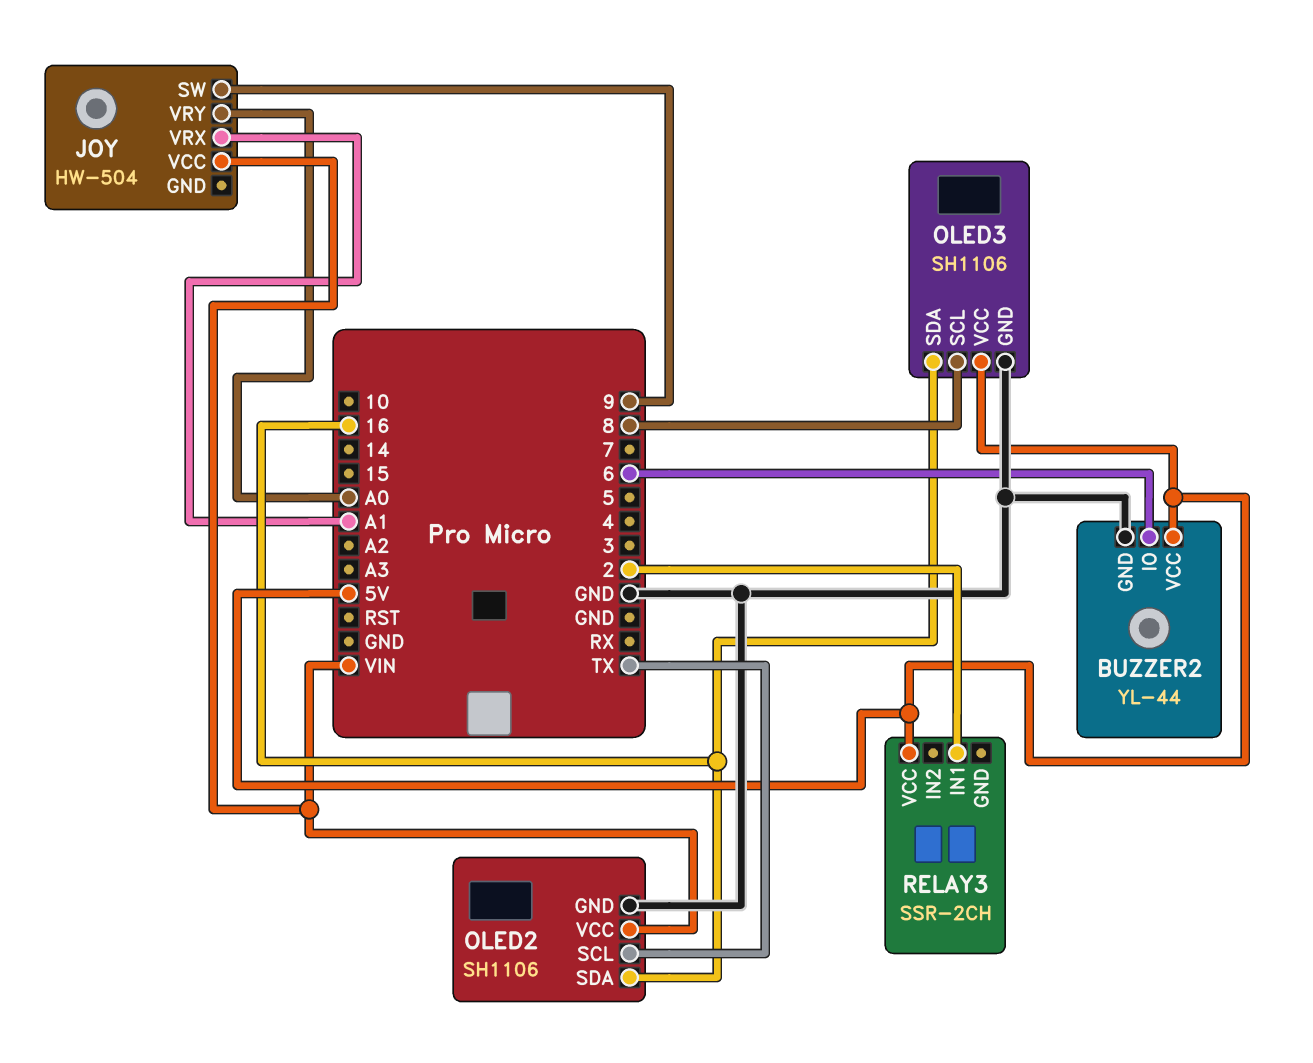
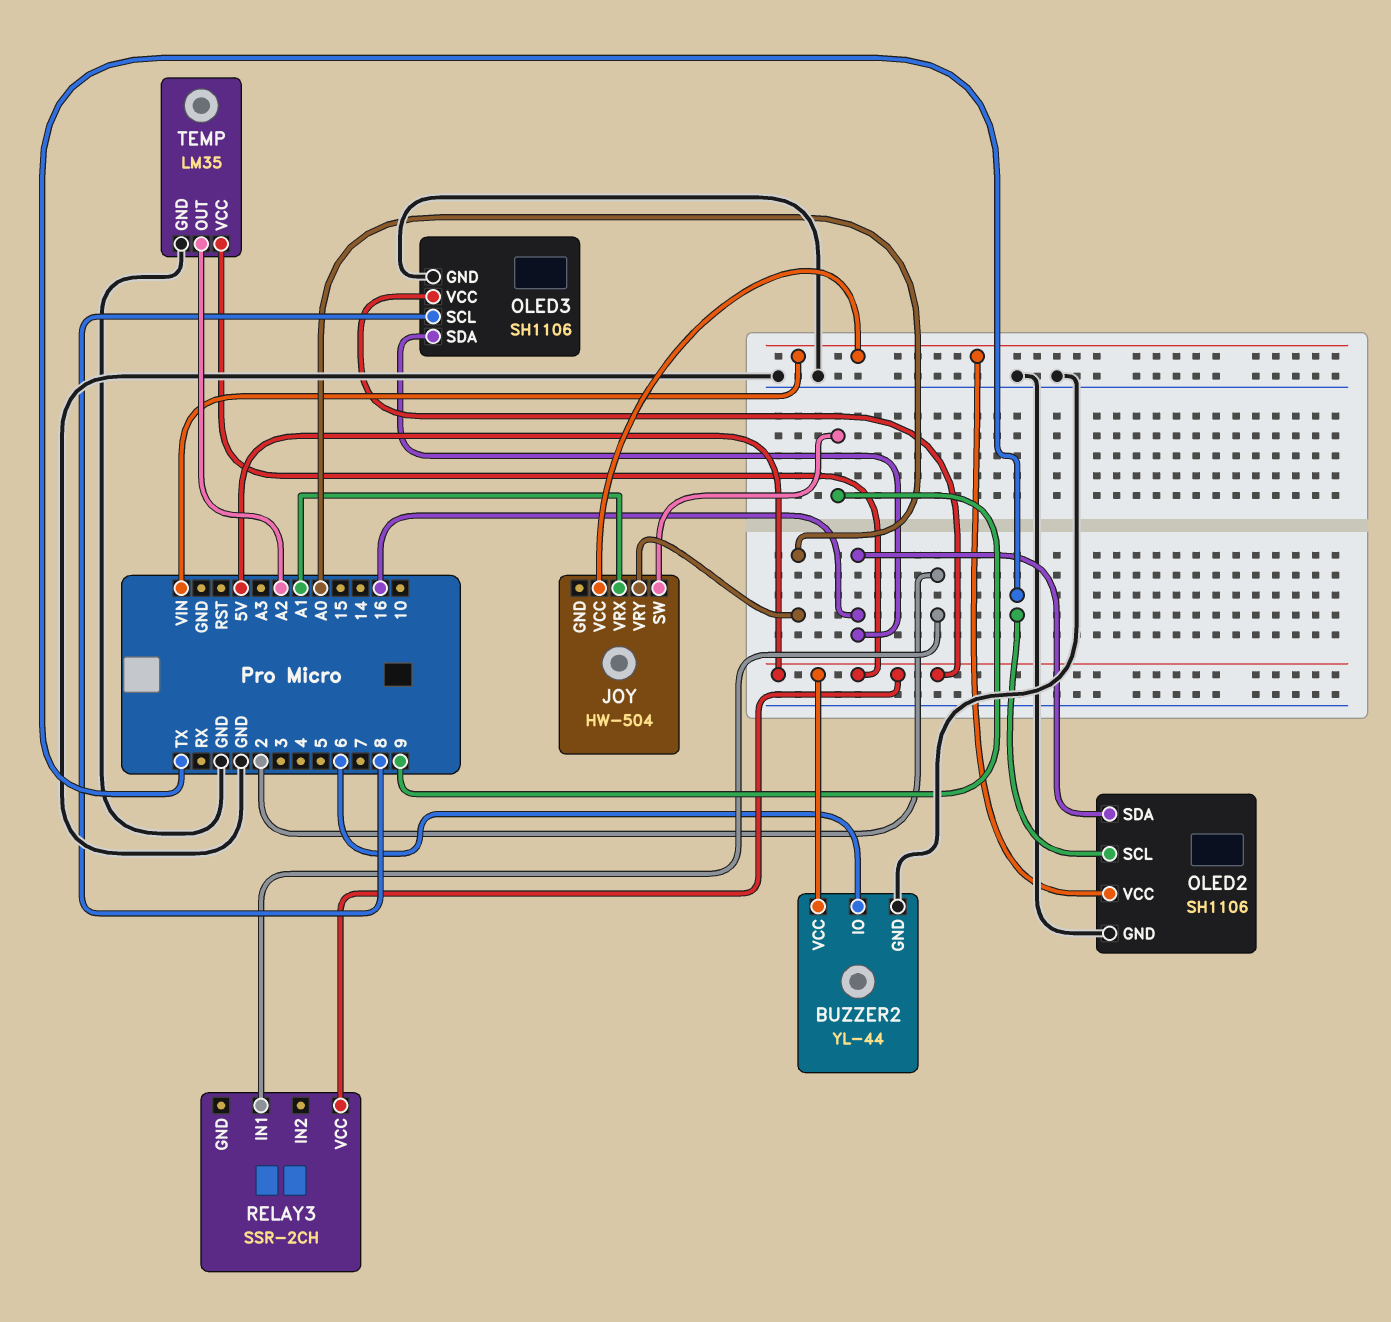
TEMP: none -> LM35
TEMP pin GND: none -> GND
TEMP pin OUT: none -> A2
TEMP pin VCC: none -> 5V

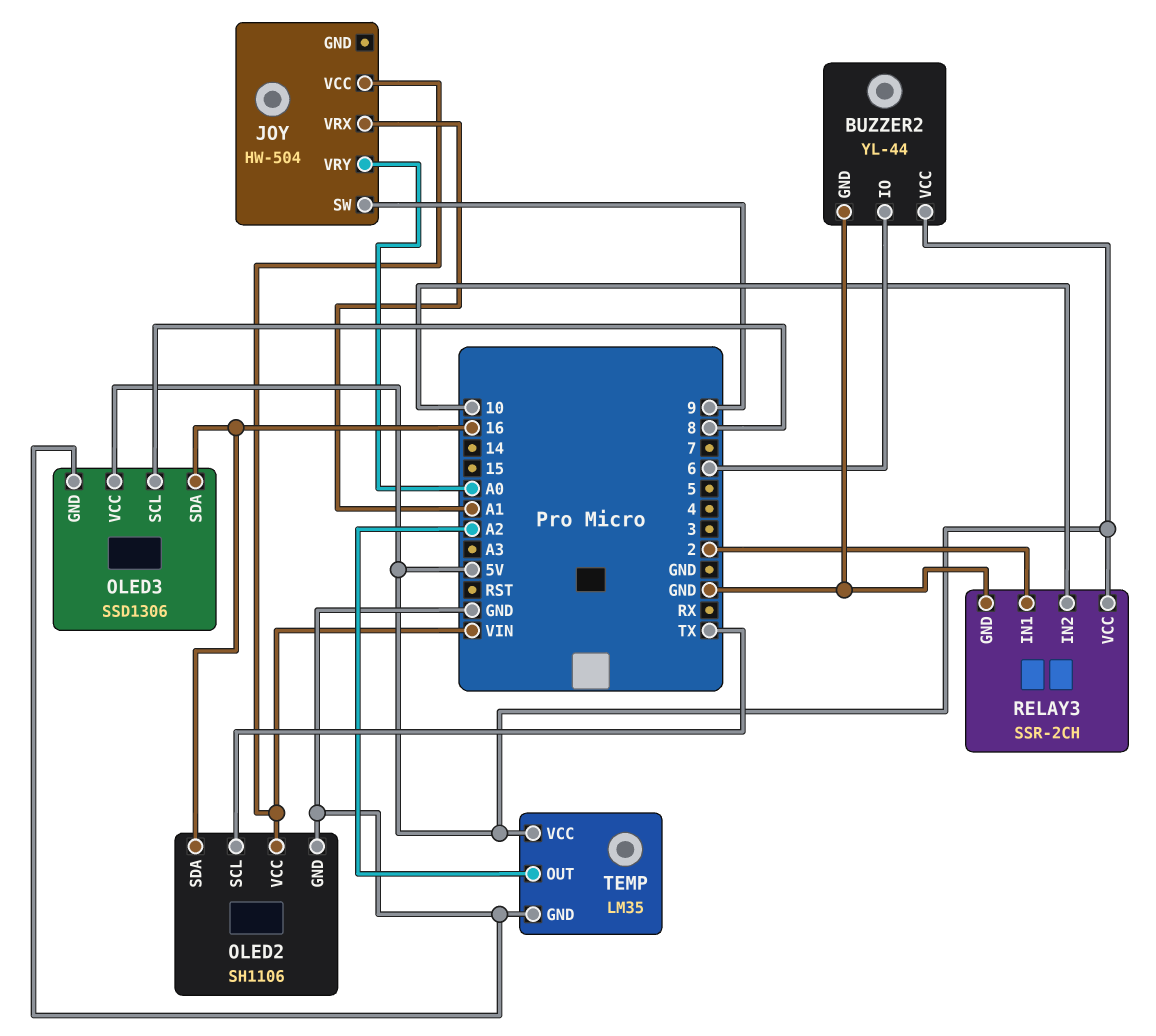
OLED3: SH1106 -> SSD1306
RELAY3 pin GND: none -> GND
RELAY3 pin IN2: none -> 10

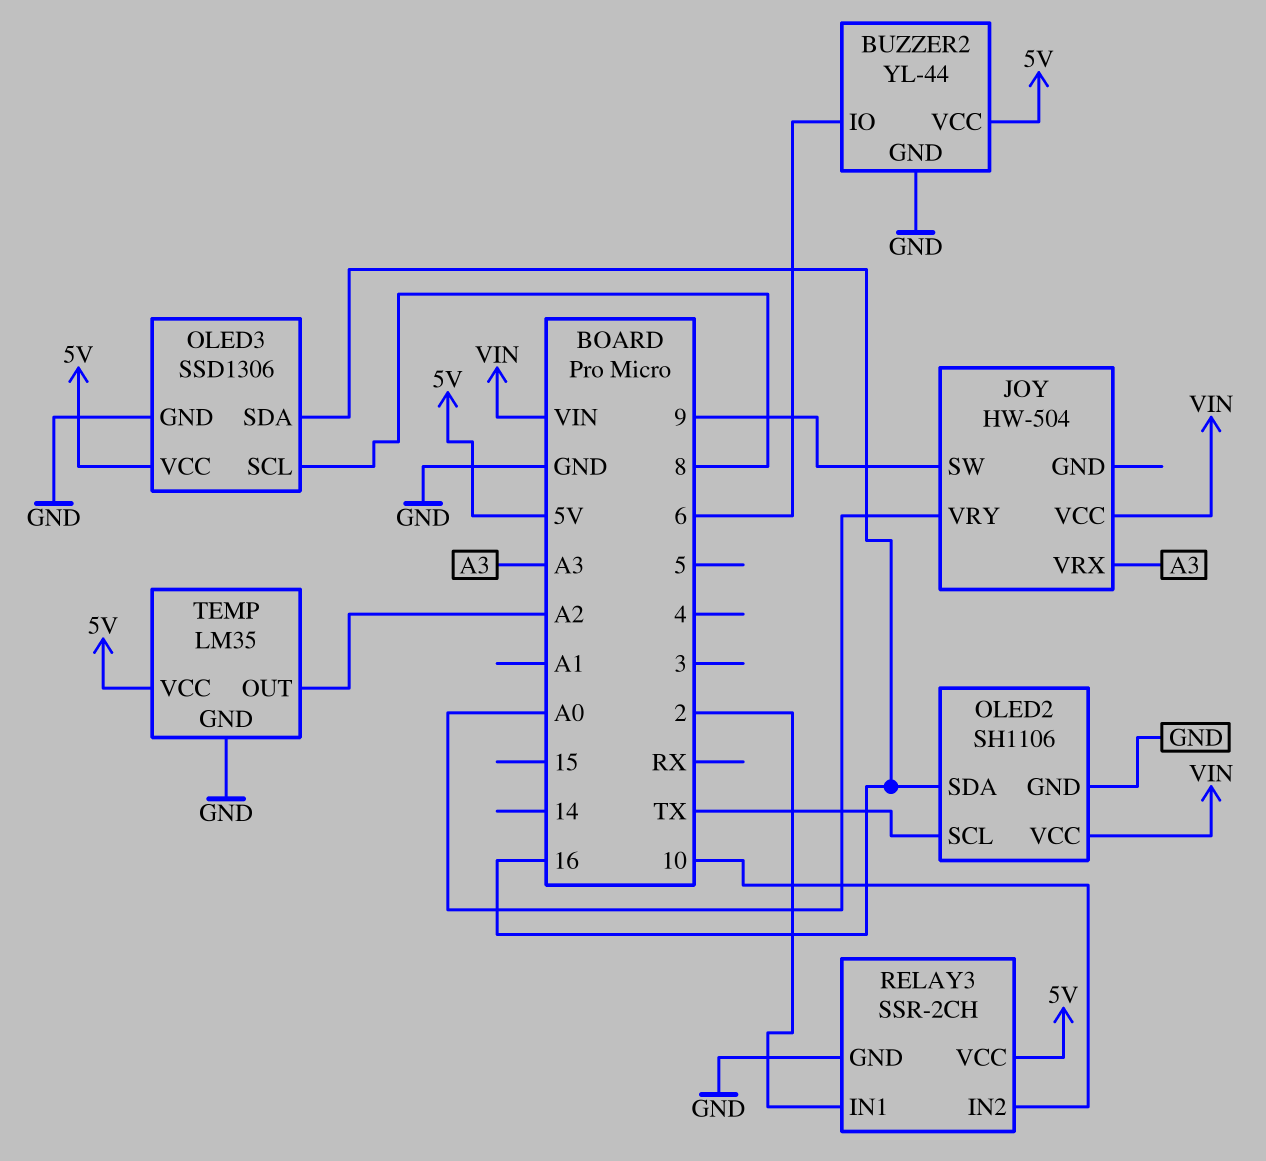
JOY pin VRX: A1 -> A3

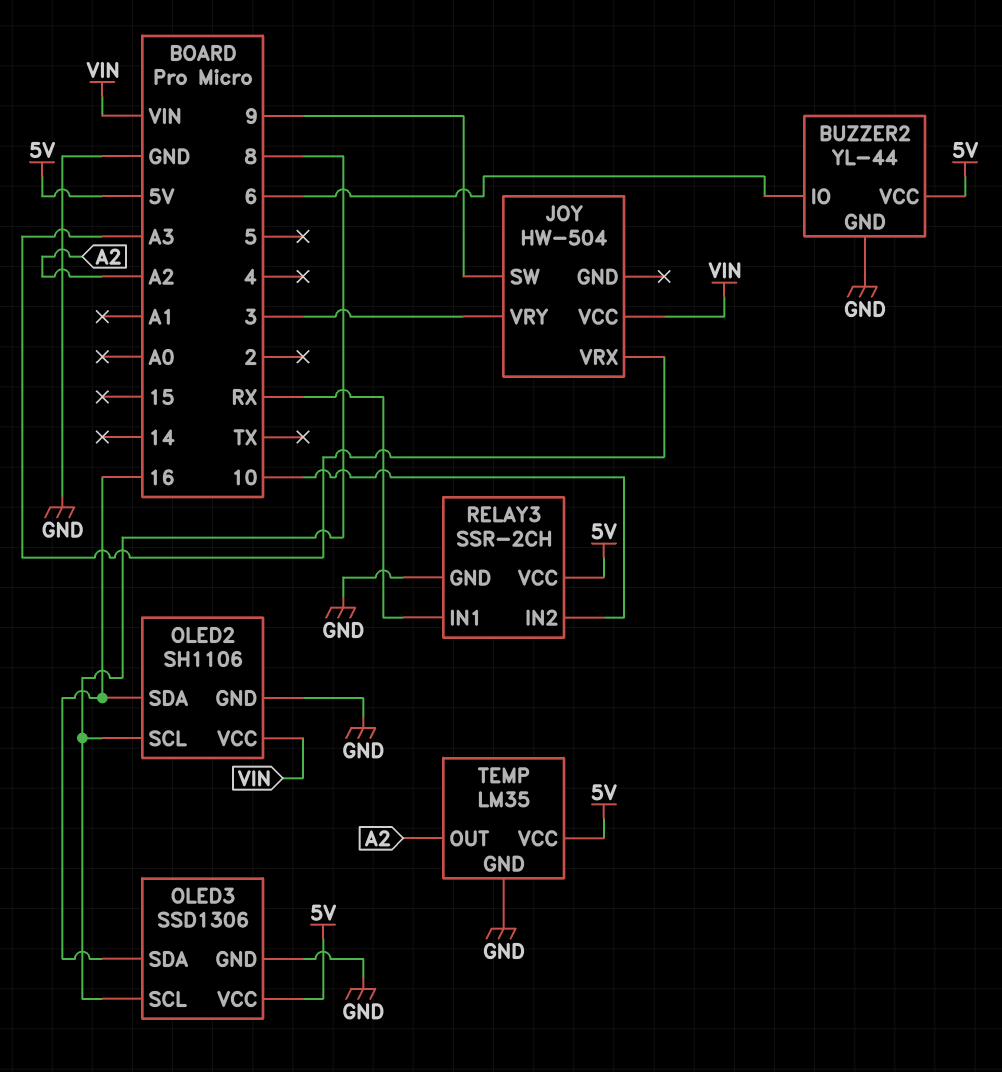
JOY pin VRY: A0 -> 3
OLED2 pin SCL: TX -> 8
RELAY3 pin IN1: 2 -> RX

